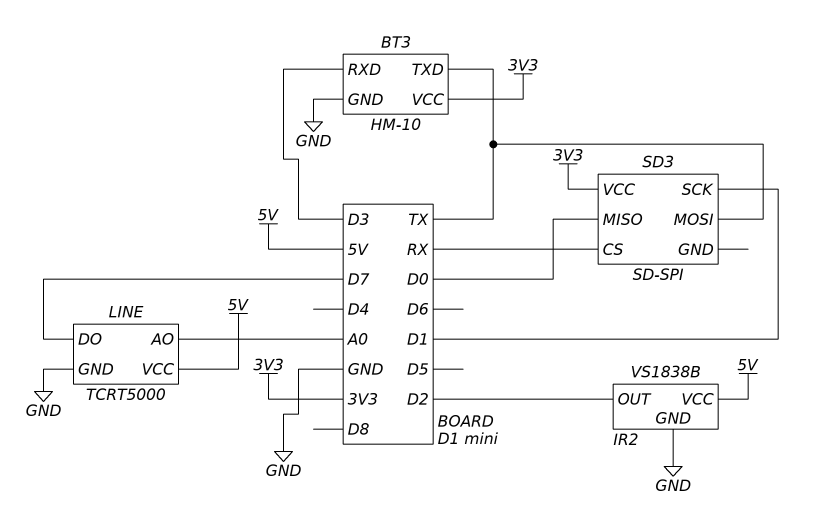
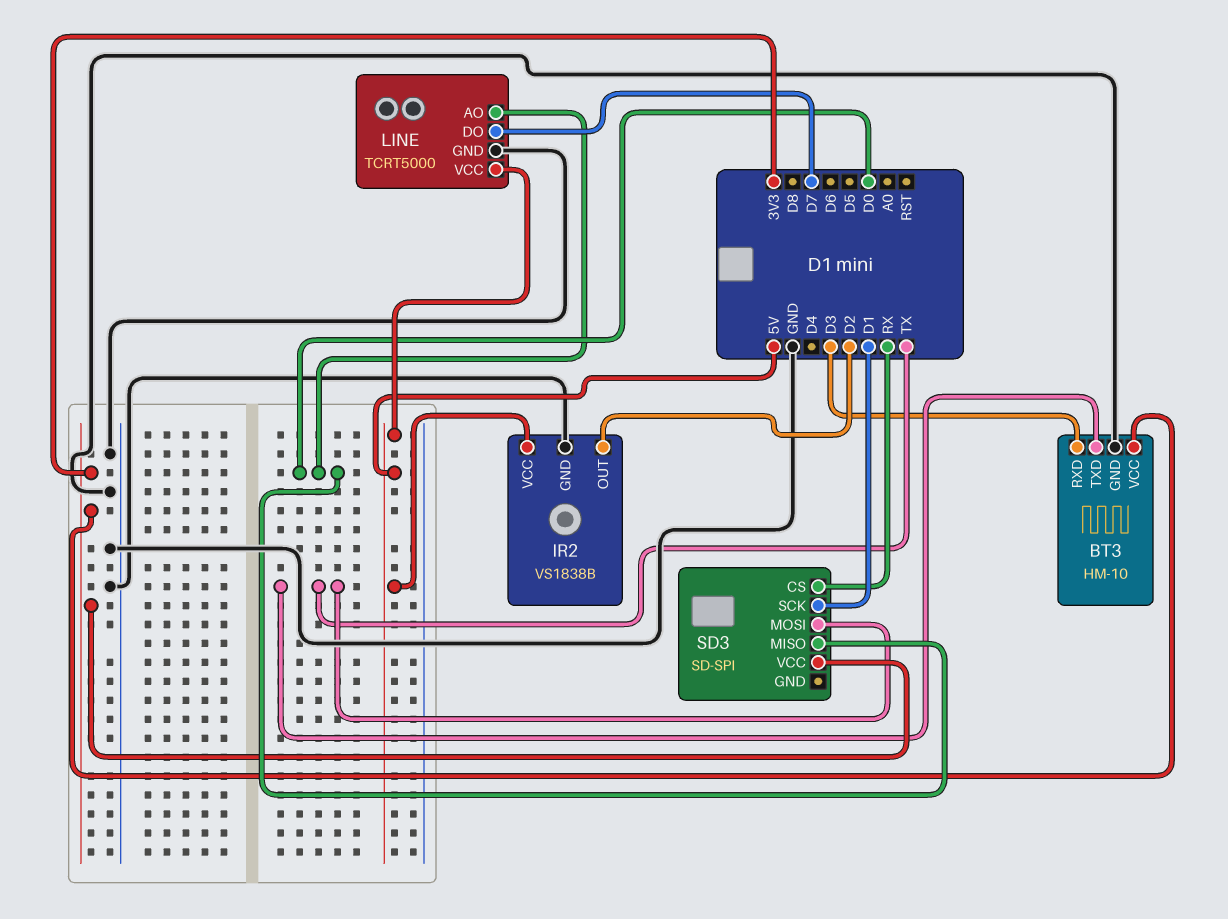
LINE pin AO: A0 -> D0

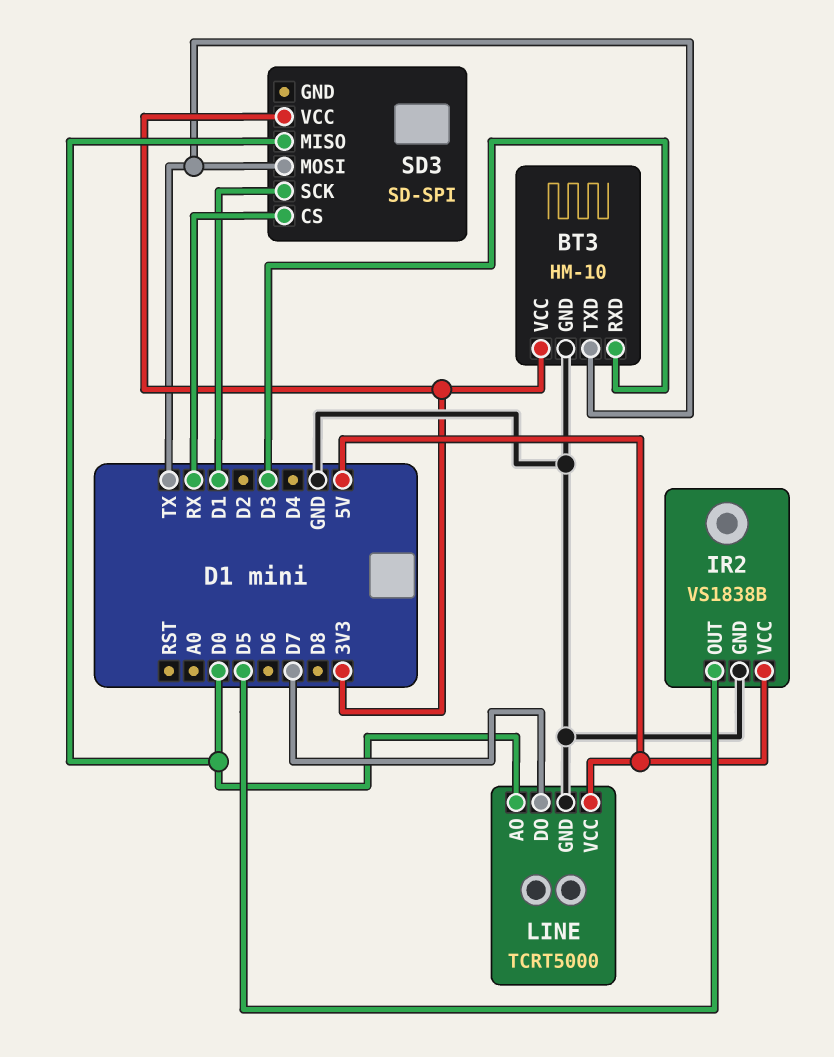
IR2 pin OUT: D2 -> D5

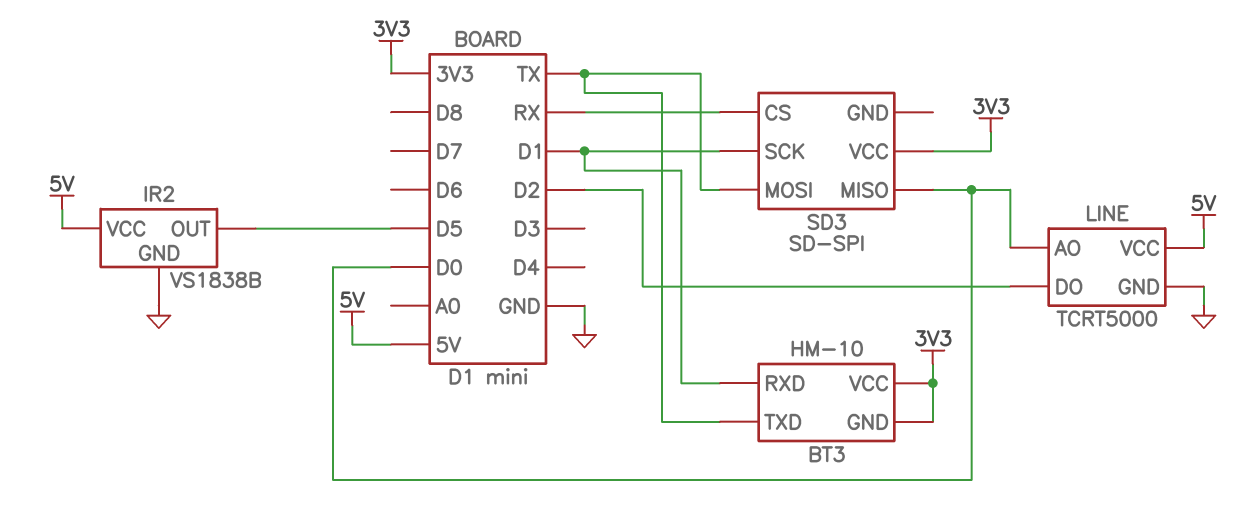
BT3 pin GND: GND -> 3V3
BT3 pin RXD: D3 -> D1
LINE pin DO: D7 -> D2

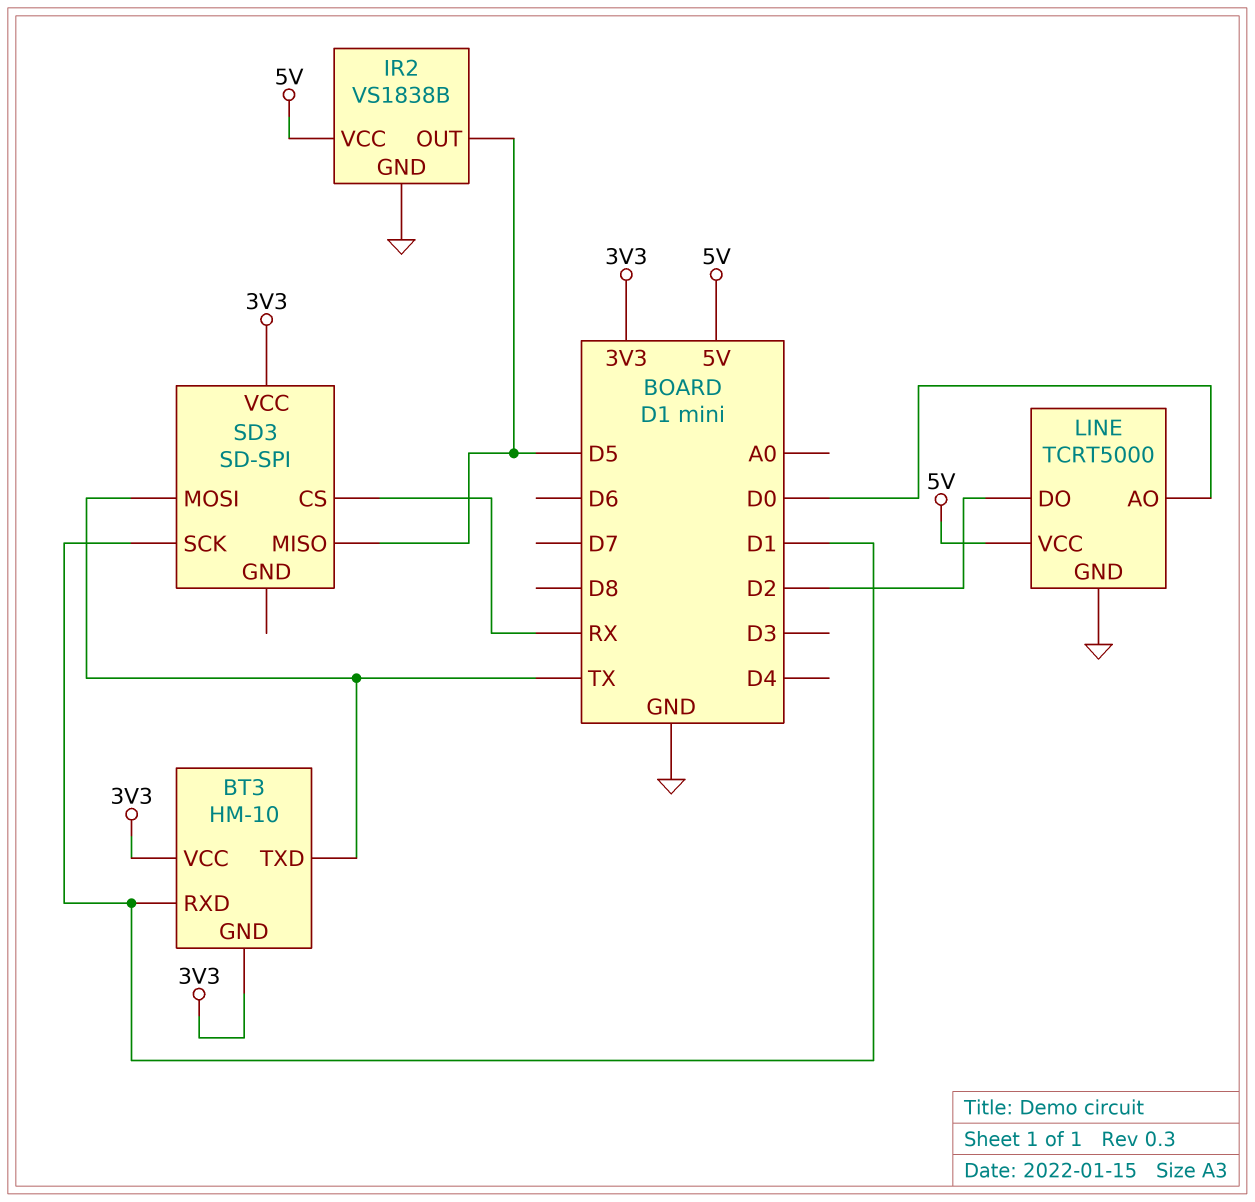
SD3 pin MISO: D0 -> D5

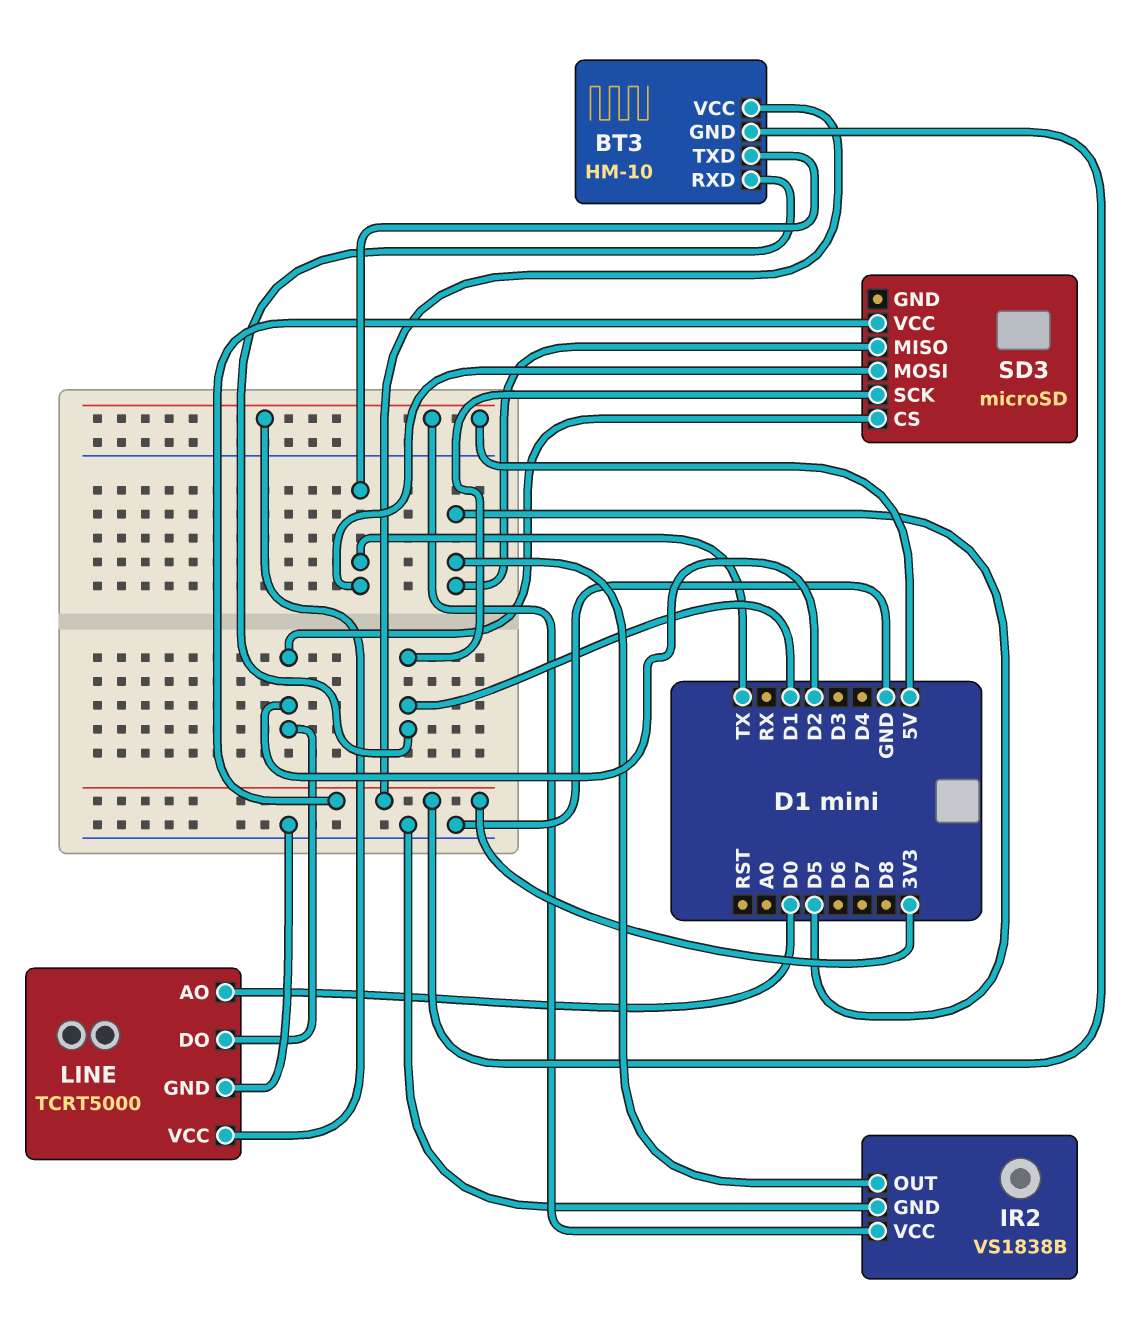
SD3: SD-SPI -> microSD
SD3 pin CS: RX -> D2

